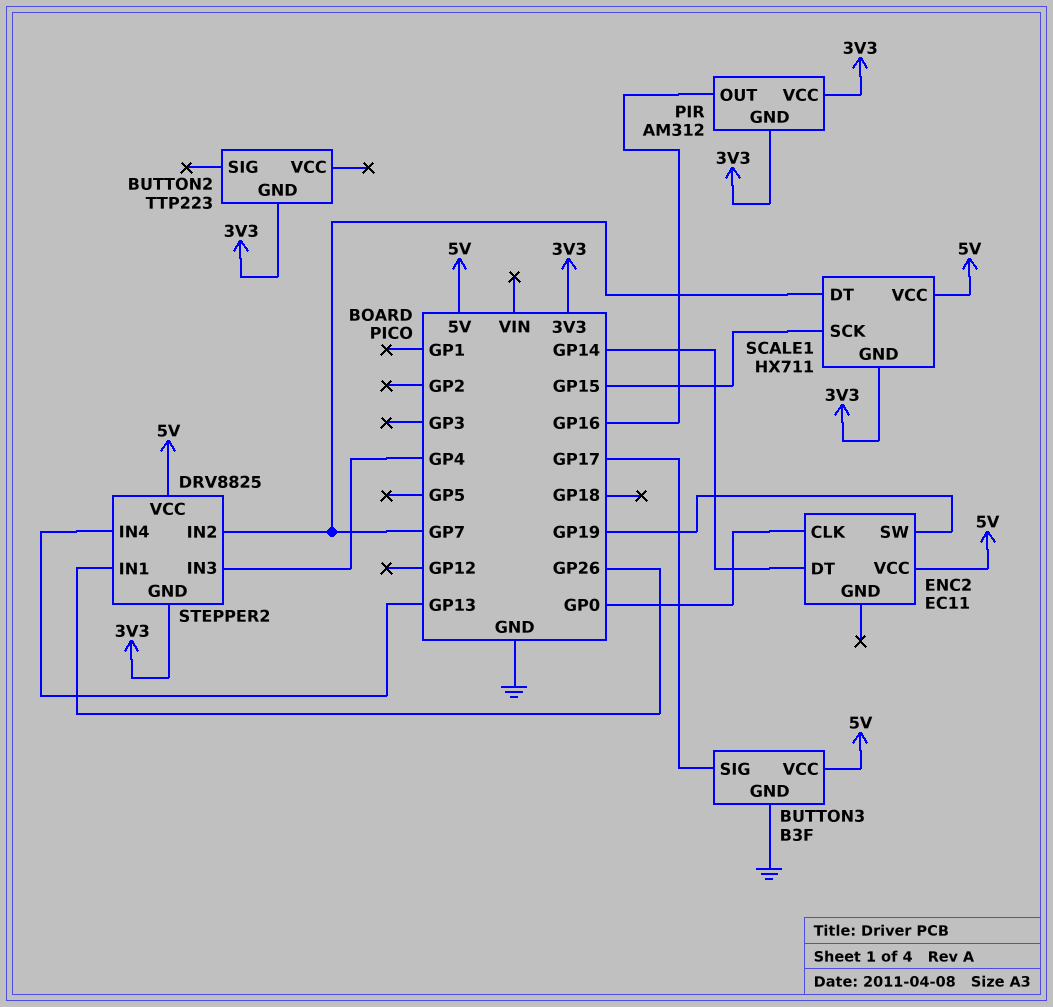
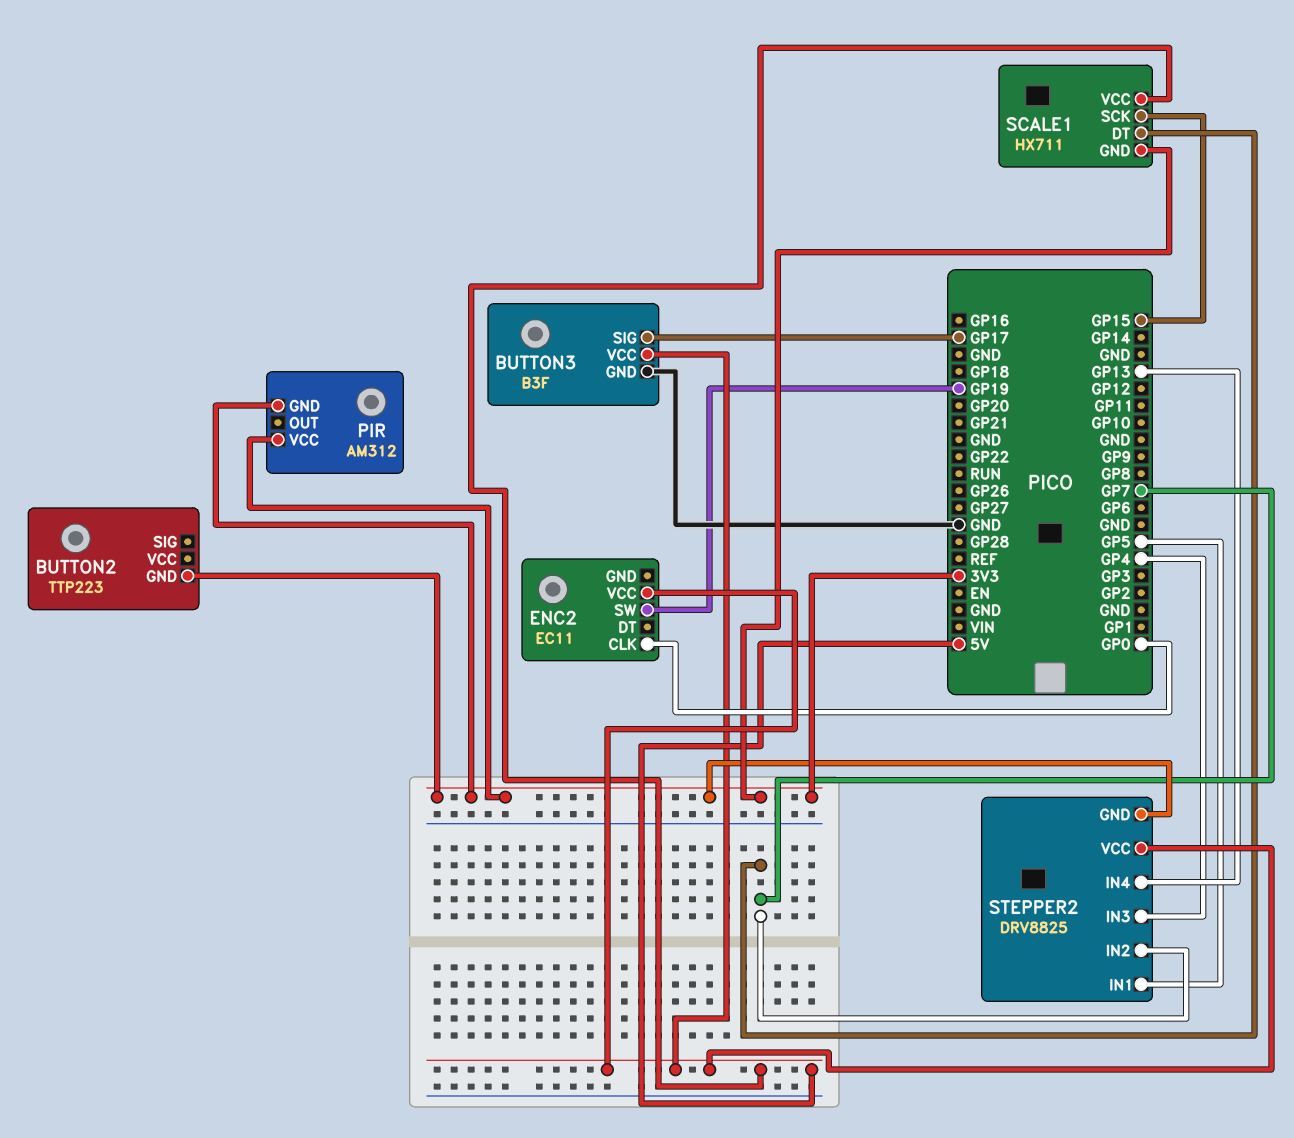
ENC2 pin DT: GP14 -> none
PIR pin OUT: GP16 -> none
STEPPER2 pin IN1: GP26 -> GP5

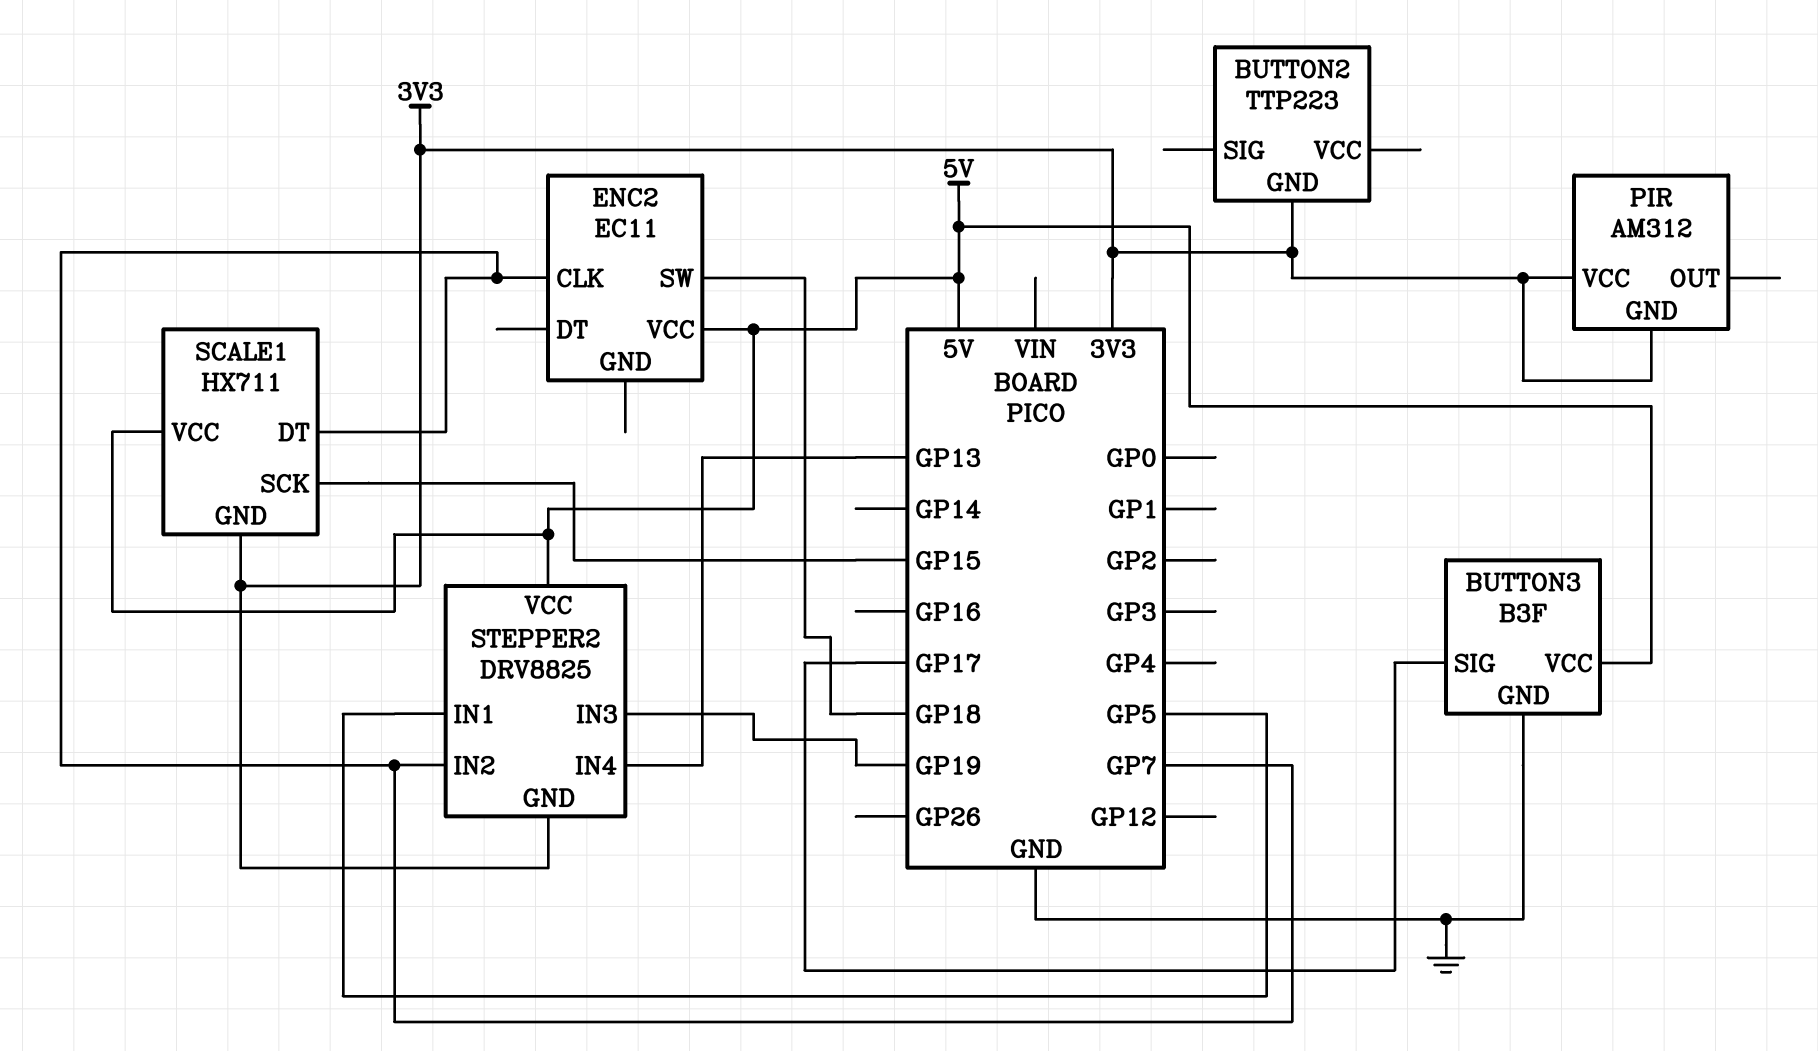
ENC2 pin CLK: GP0 -> GP7
ENC2 pin SW: GP19 -> GP18
STEPPER2 pin IN3: GP4 -> GP19

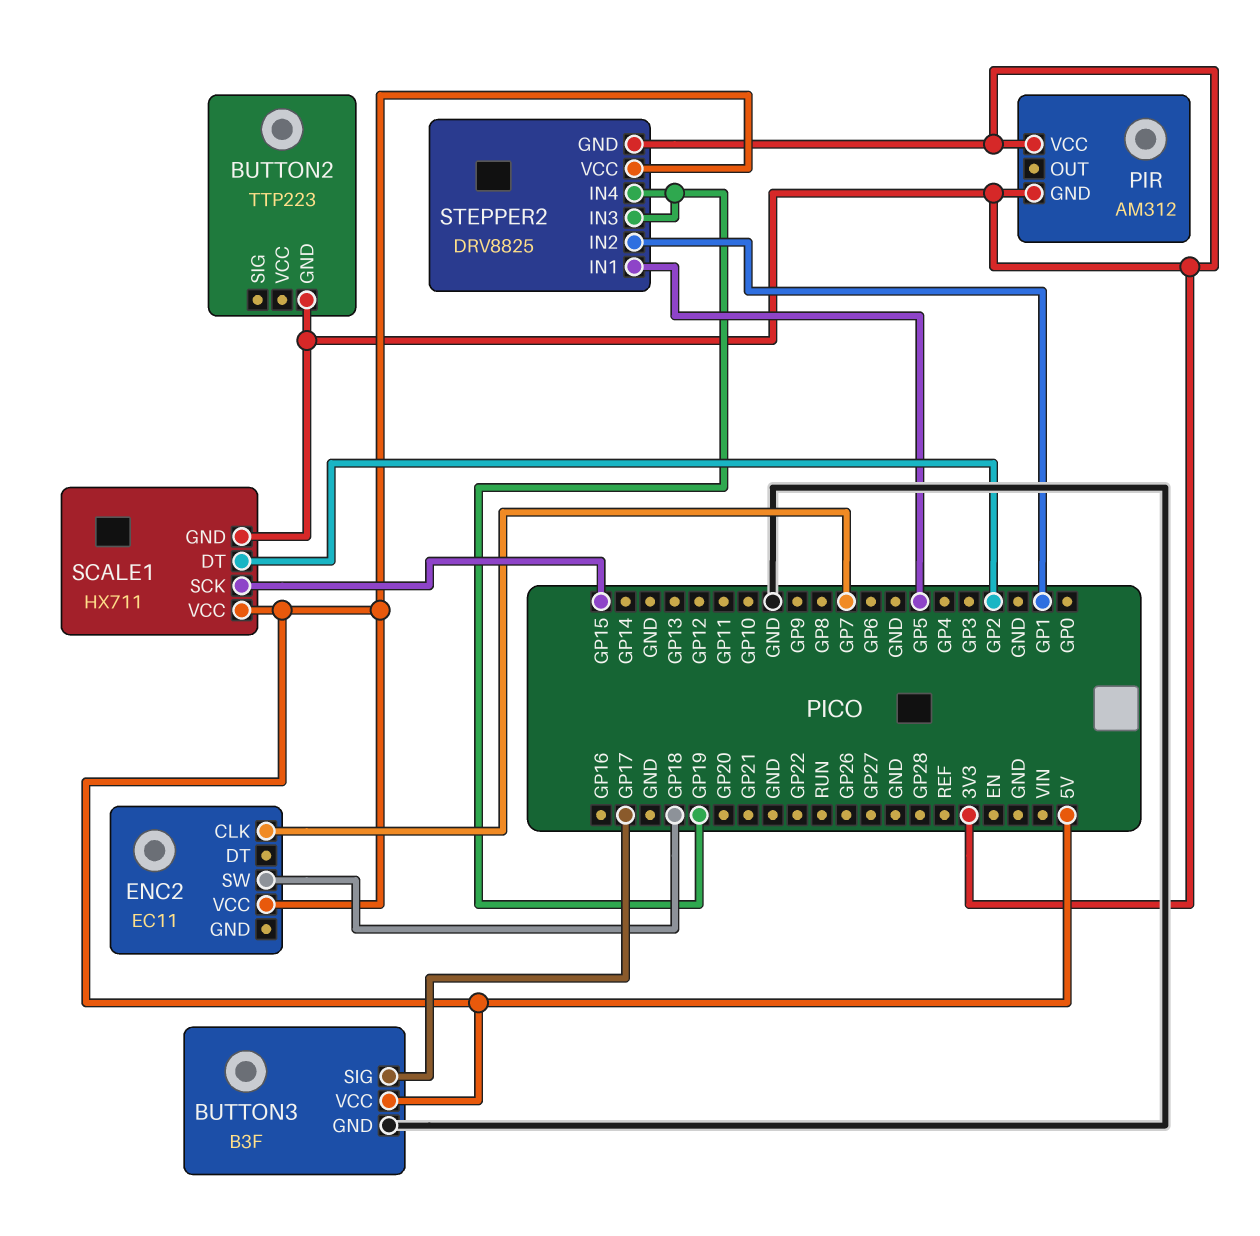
SCALE1 pin DT: GP7 -> GP2
STEPPER2 pin IN2: GP7 -> GP1
STEPPER2 pin IN4: GP13 -> GP19

